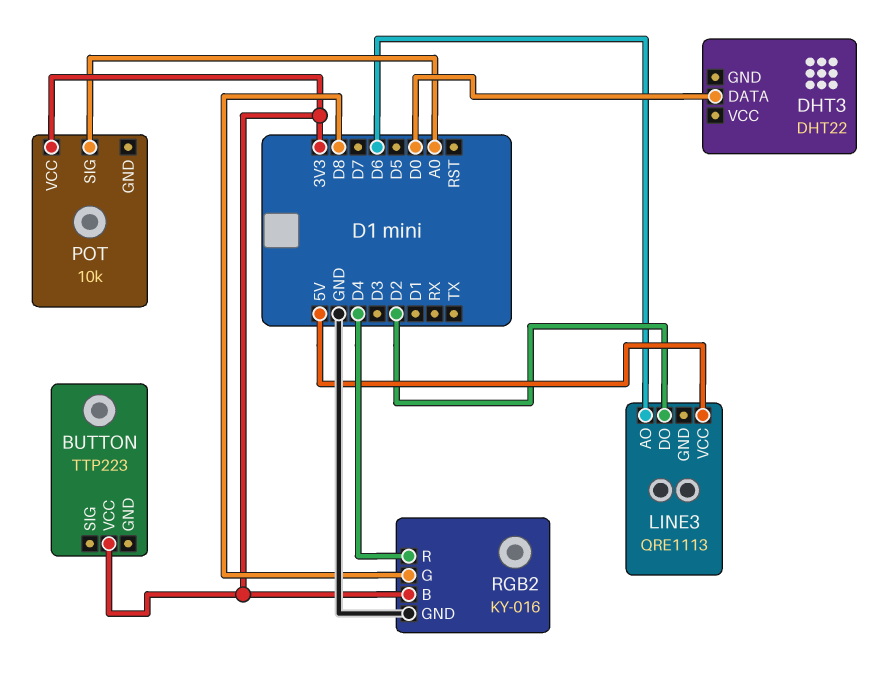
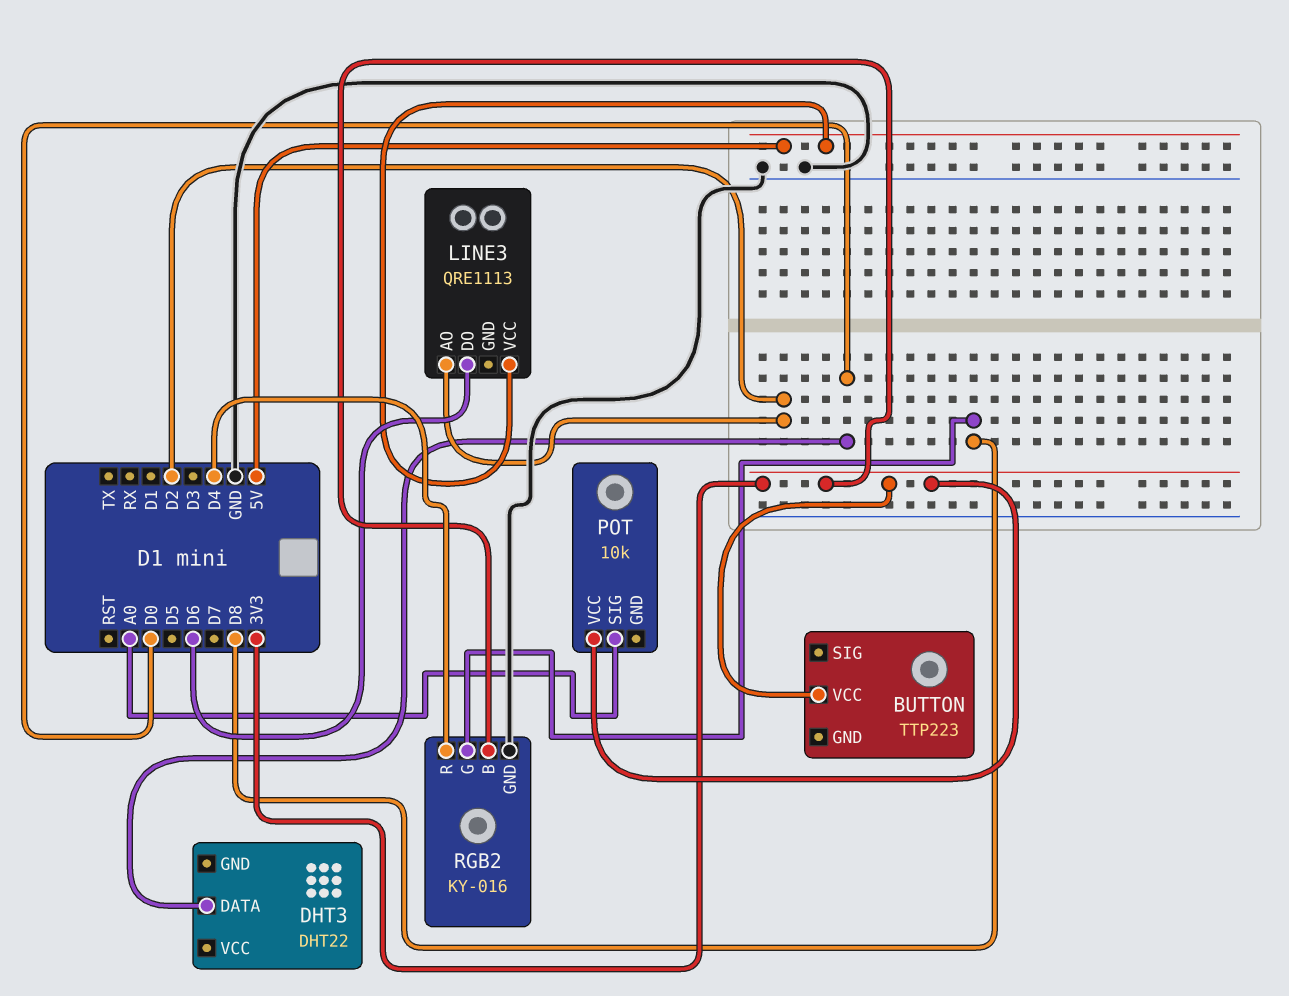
LINE3 pin AO: D6 -> D2
LINE3 pin DO: D2 -> D6

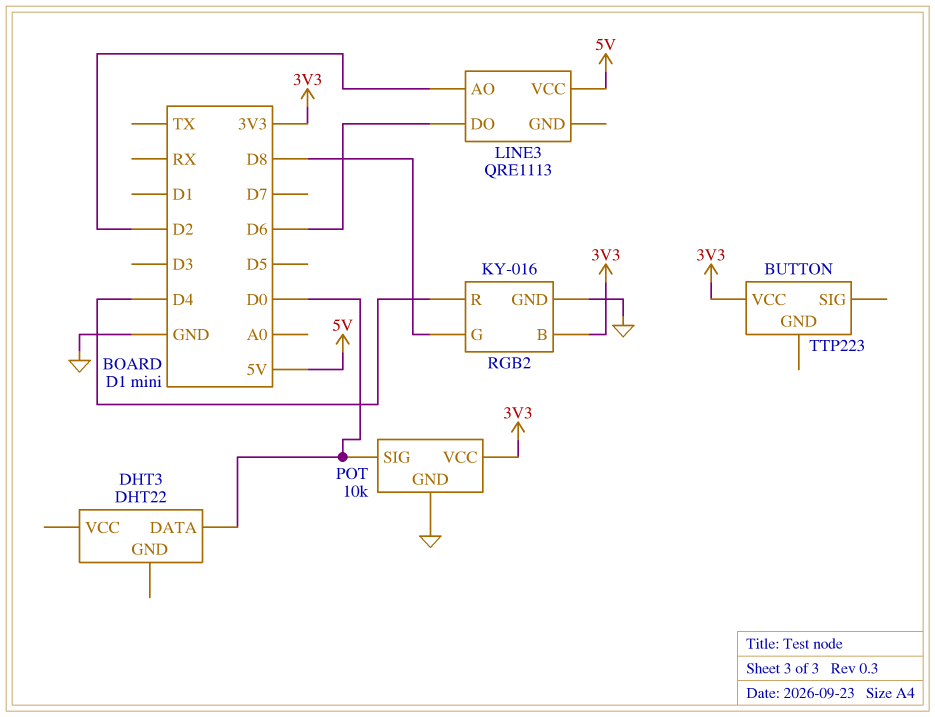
POT pin GND: none -> GND
POT pin SIG: A0 -> D0

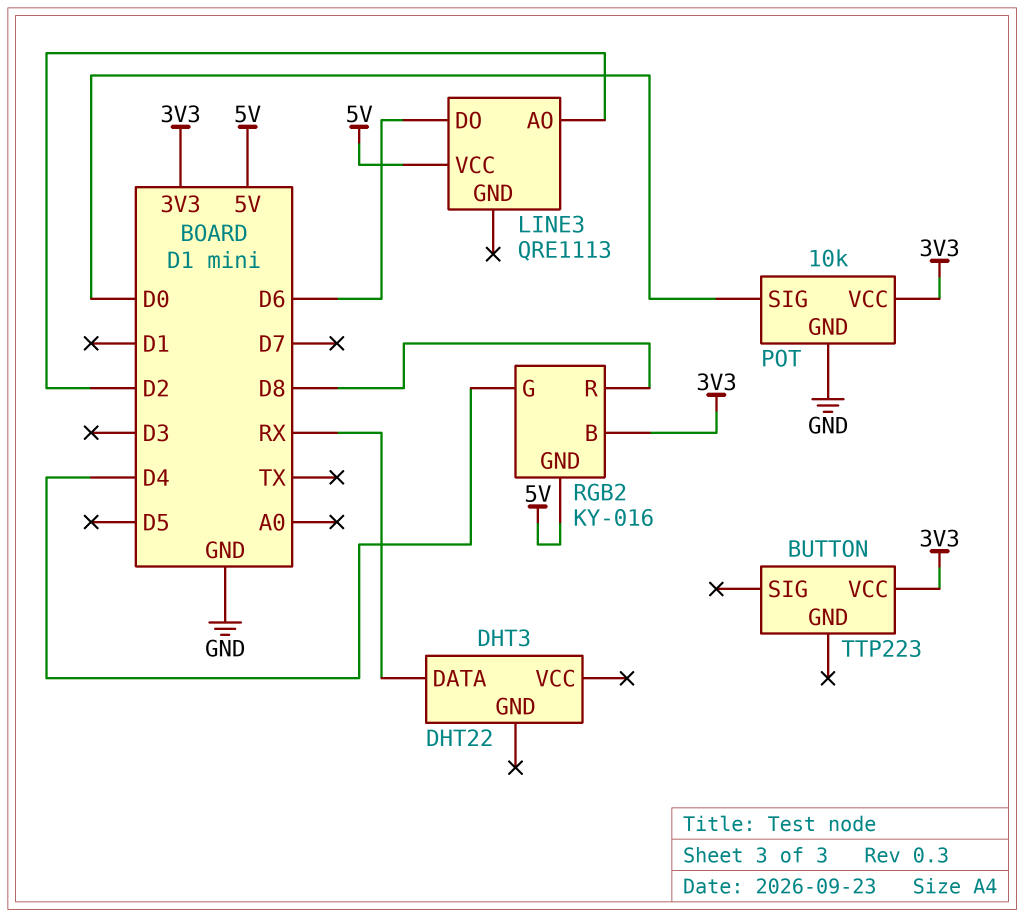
DHT3 pin DATA: D0 -> RX
RGB2 pin G: D8 -> D4
RGB2 pin GND: GND -> 5V
RGB2 pin R: D4 -> D8

